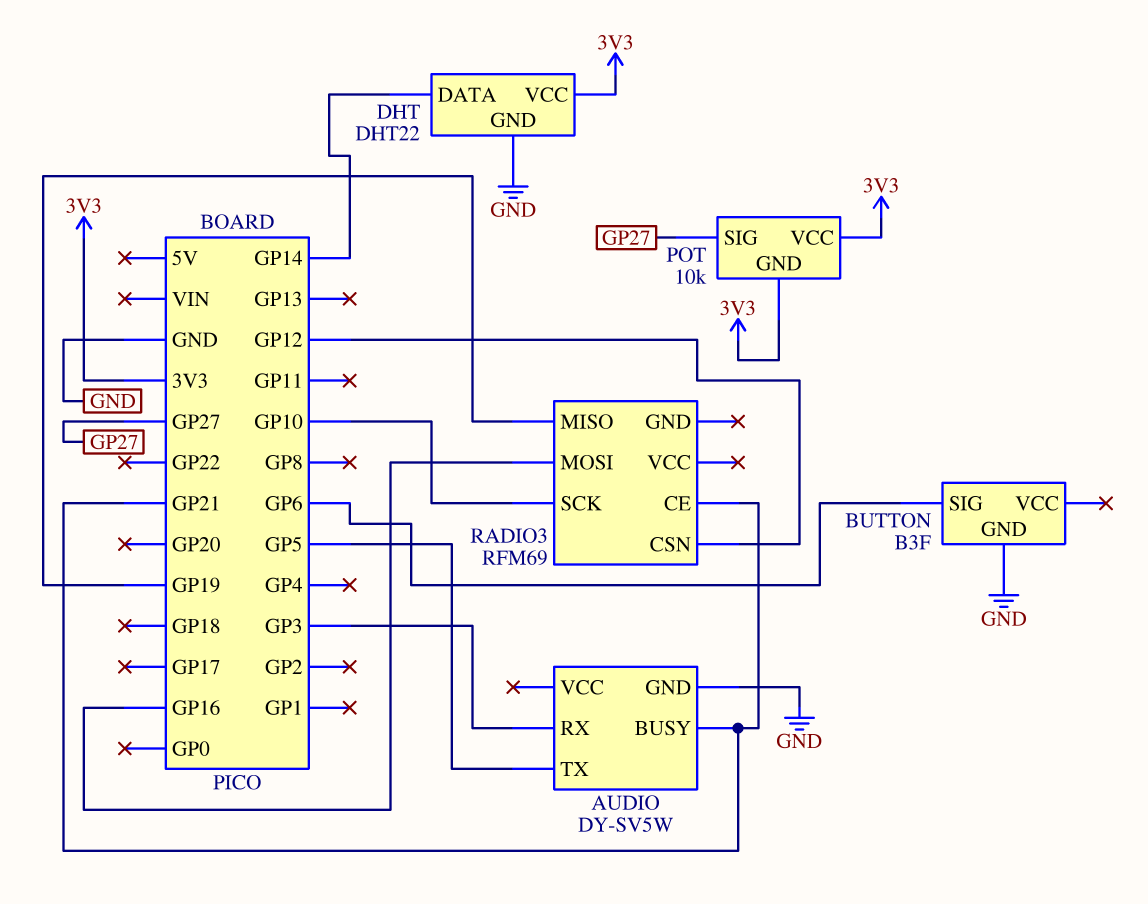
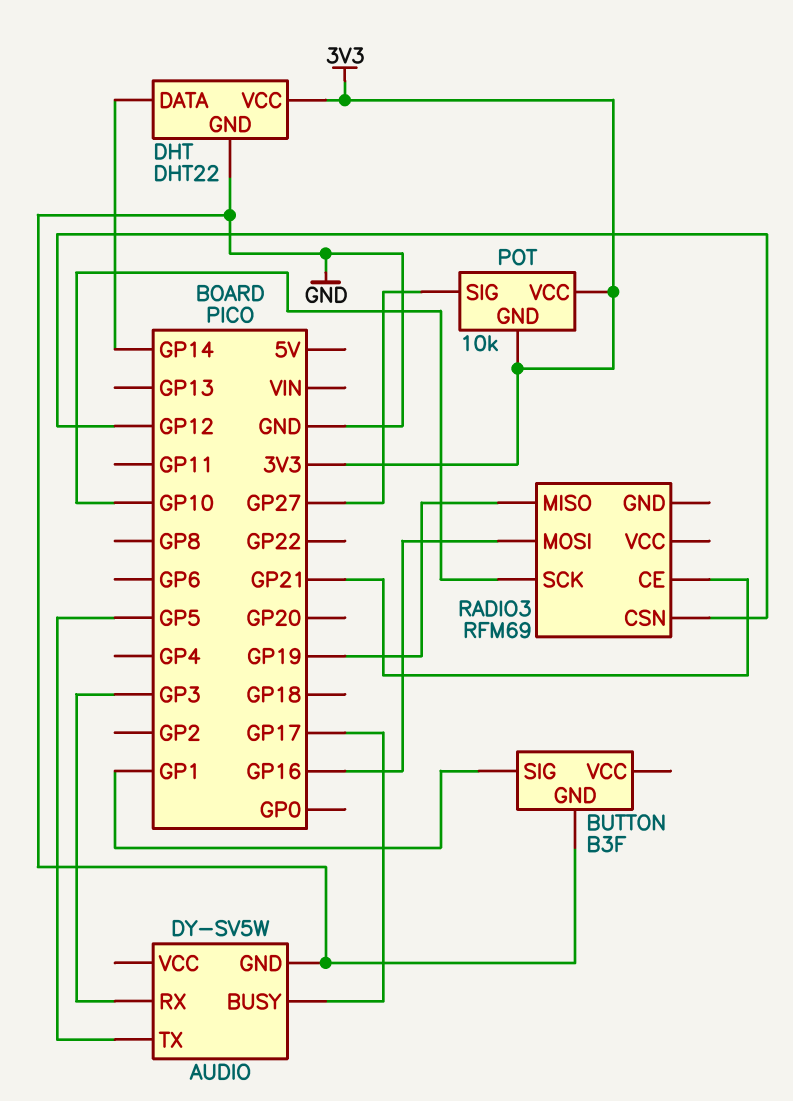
AUDIO pin BUSY: GP21 -> GP17
BUTTON pin SIG: GP6 -> GP1

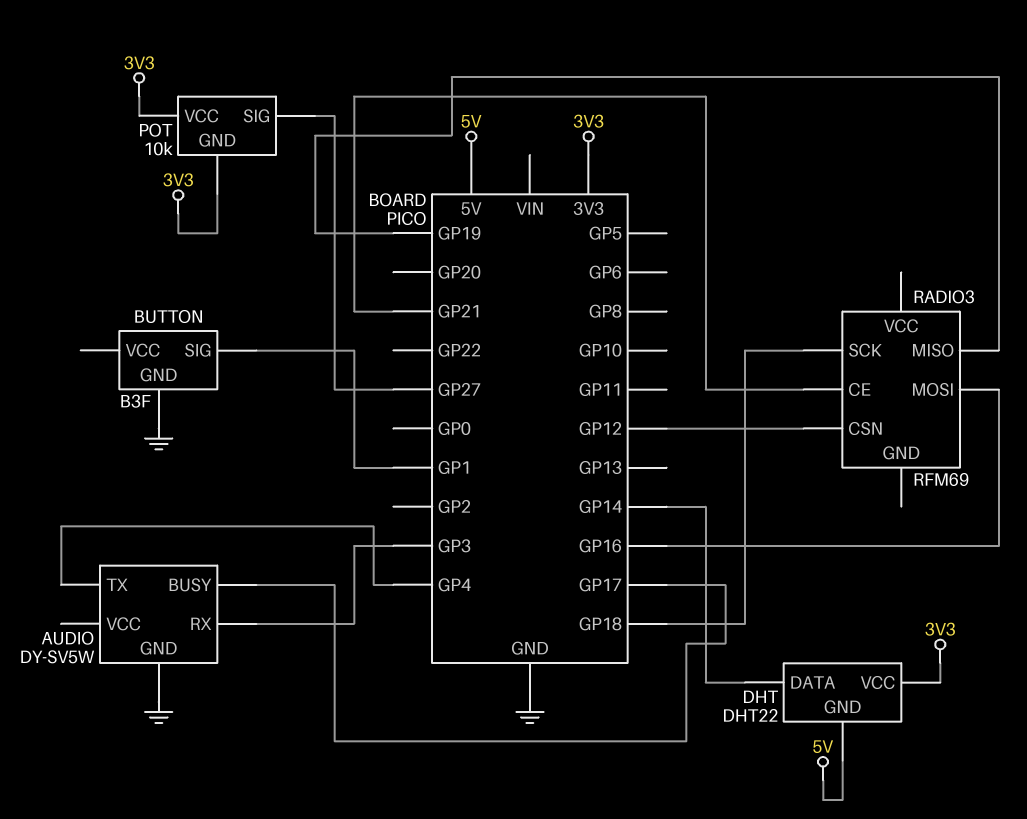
AUDIO pin TX: GP5 -> GP4
DHT pin GND: GND -> 5V
RADIO3 pin SCK: GP10 -> GP18

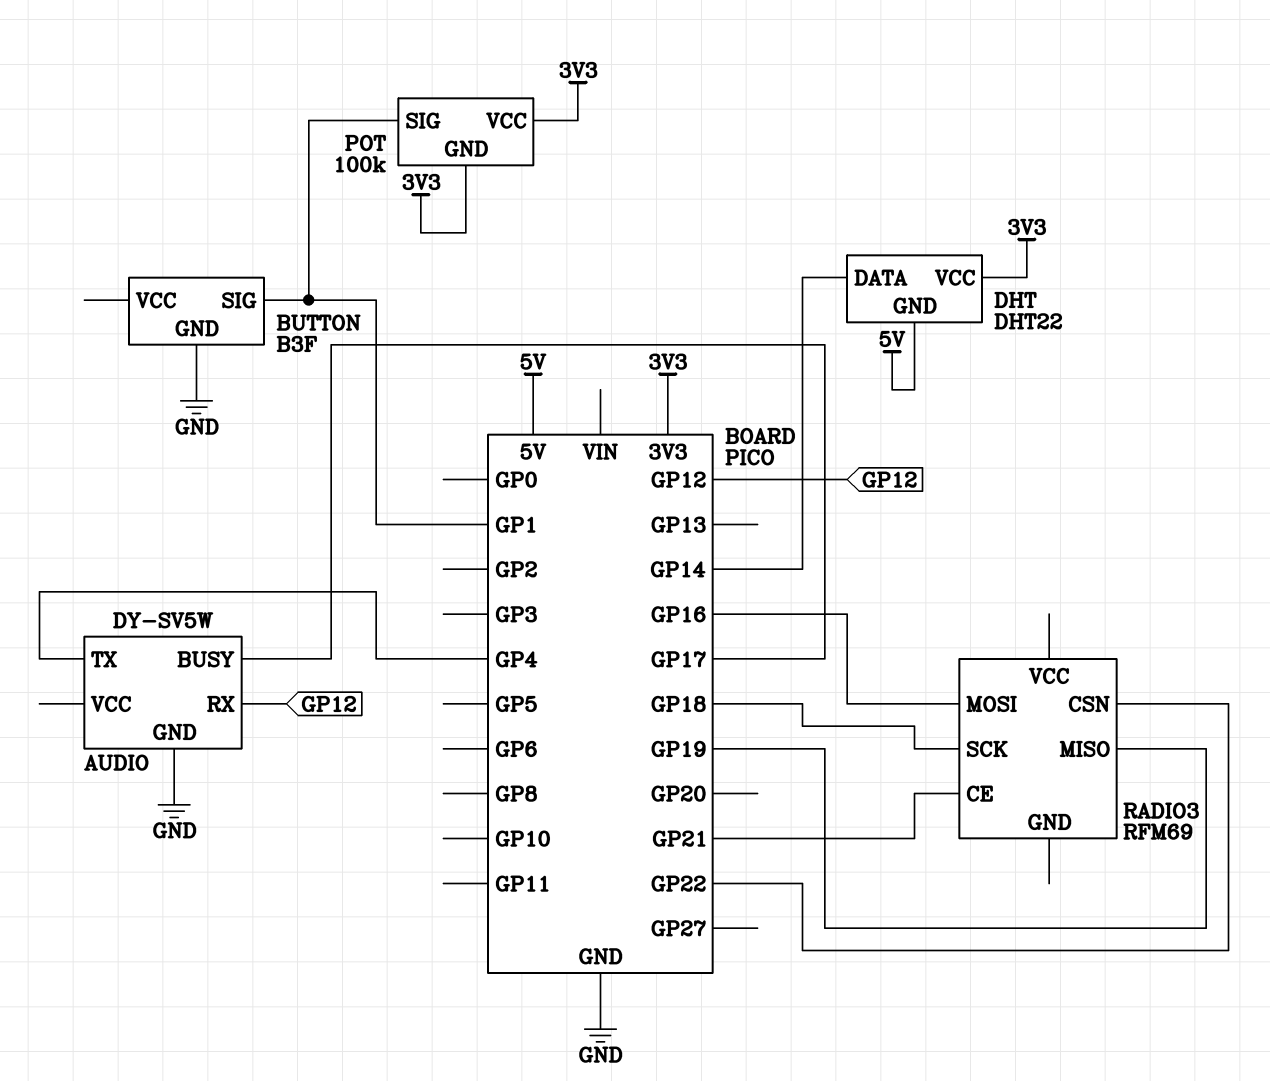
AUDIO pin RX: GP3 -> GP12
POT: 10k -> 100k
POT pin SIG: GP27 -> GP1
RADIO3 pin CSN: GP12 -> GP22

